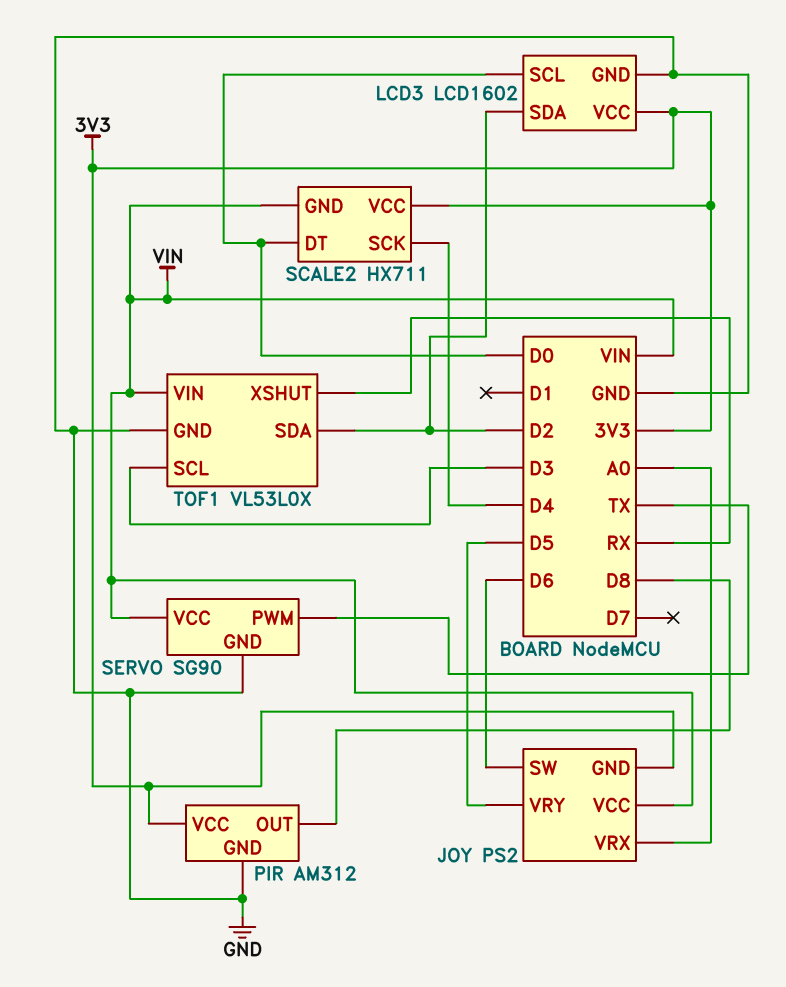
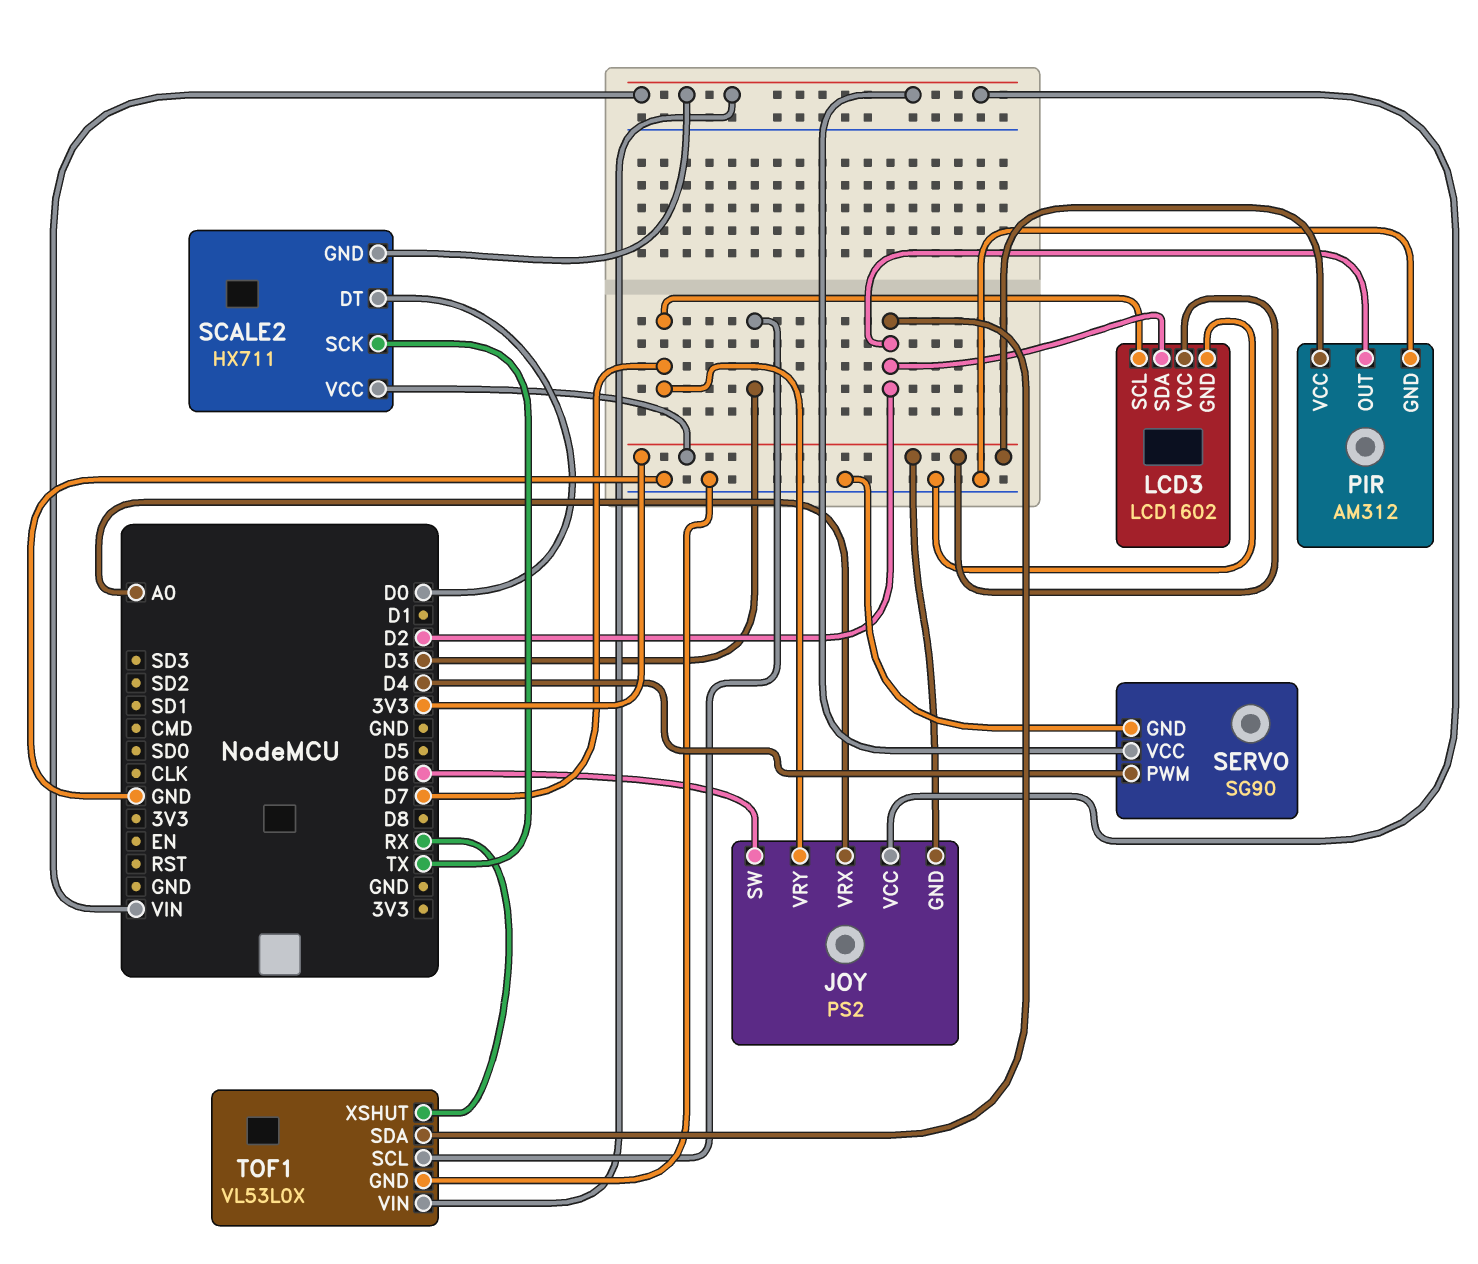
JOY pin VRY: D5 -> D7
LCD3 pin SCL: D0 -> D7
PIR pin OUT: D8 -> D2
SCALE2 pin SCK: D4 -> TX
SERVO pin PWM: TX -> D4

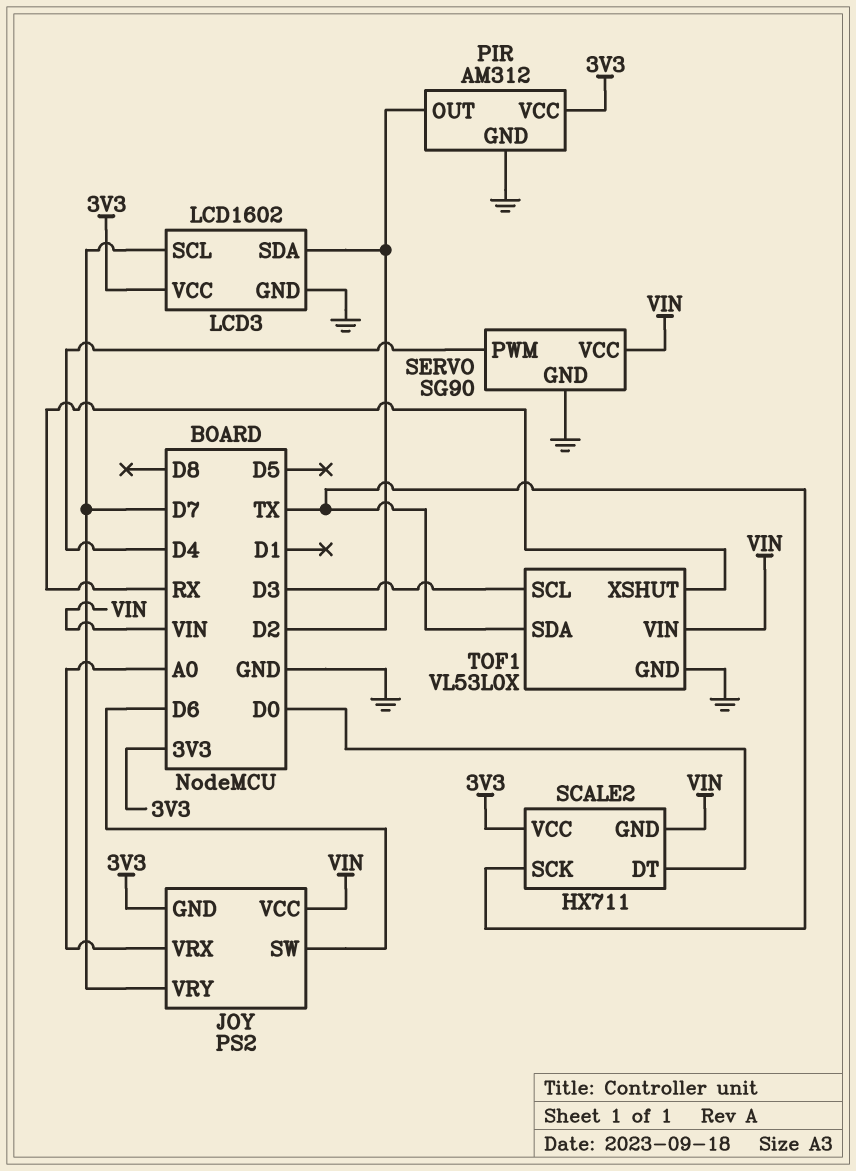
TOF1 pin SDA: D2 -> TX

